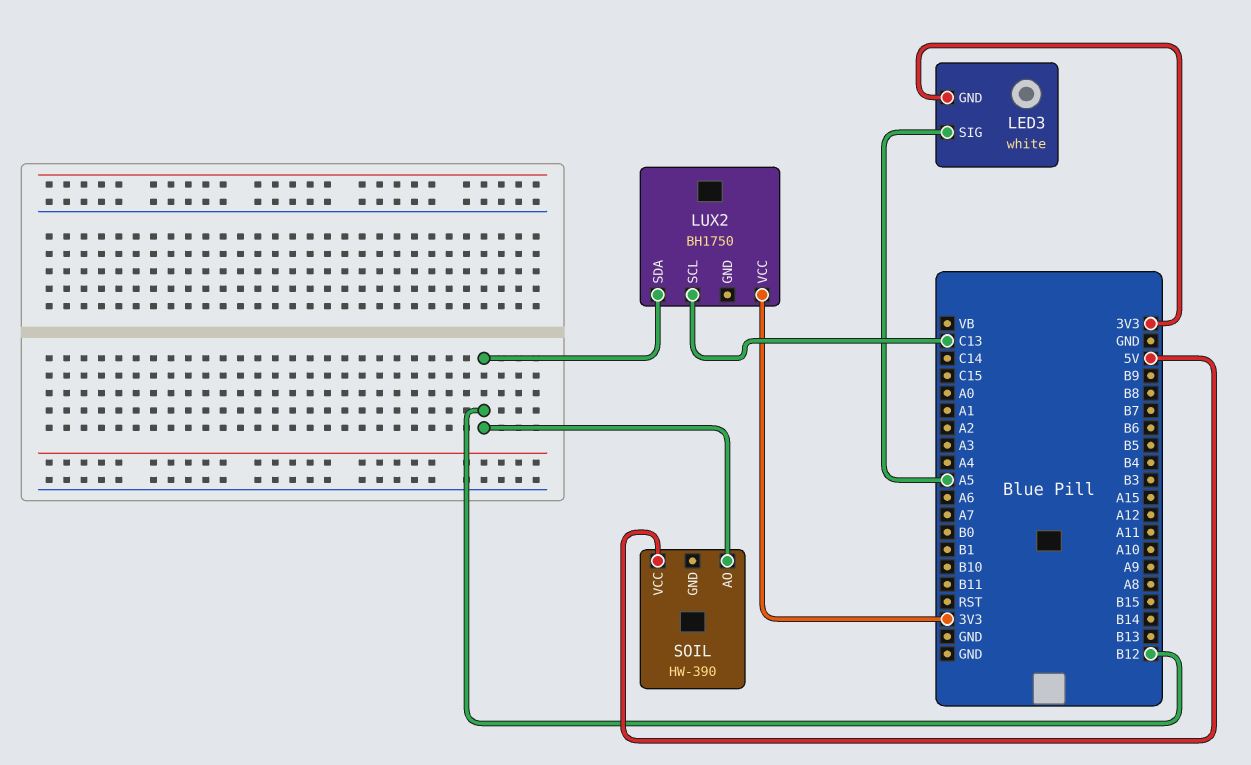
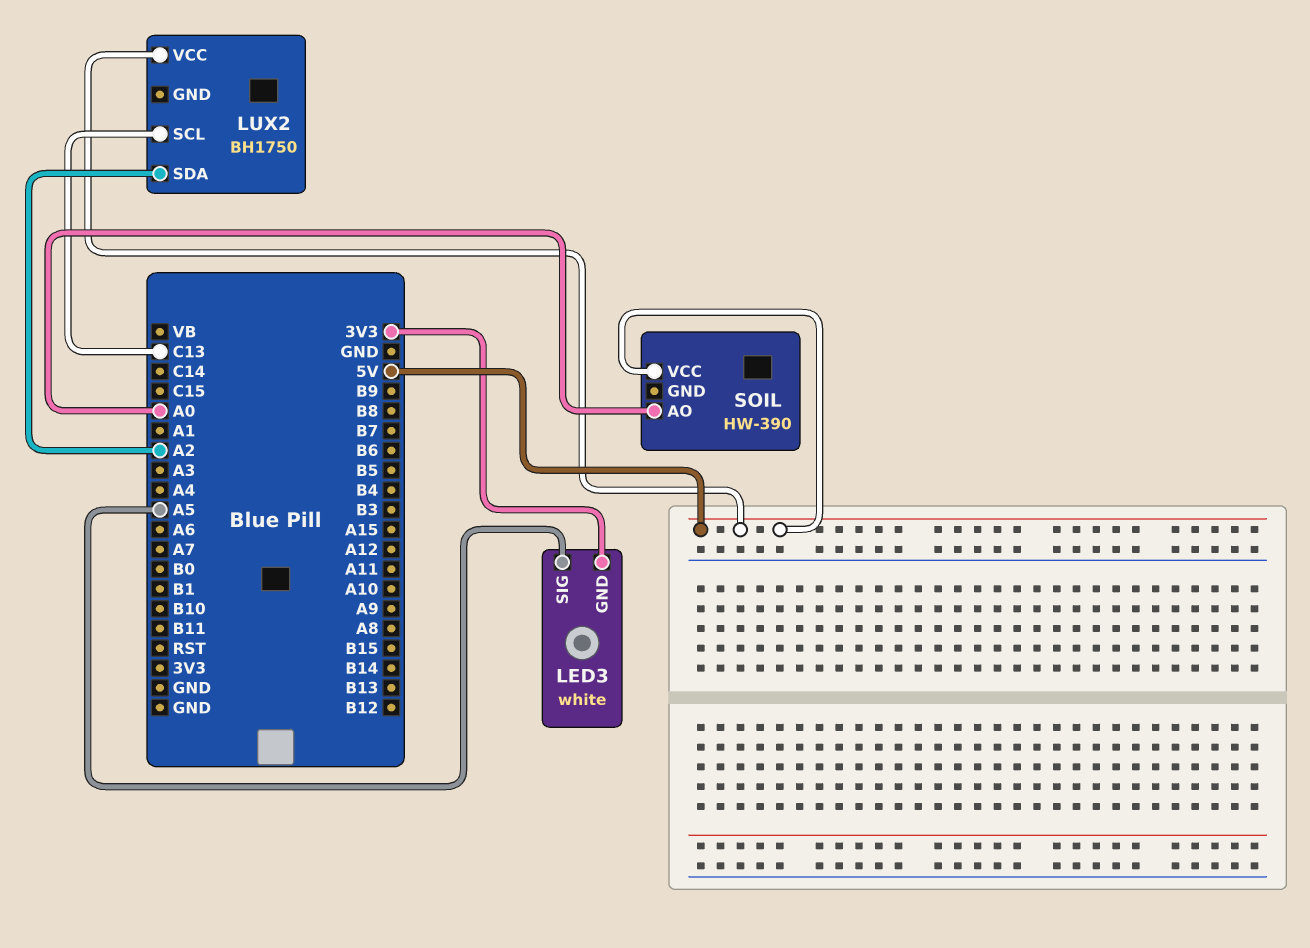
LUX2 pin SDA: B12 -> A2
LUX2 pin VCC: 3V3 -> 5V
SOIL pin AO: B12 -> A0

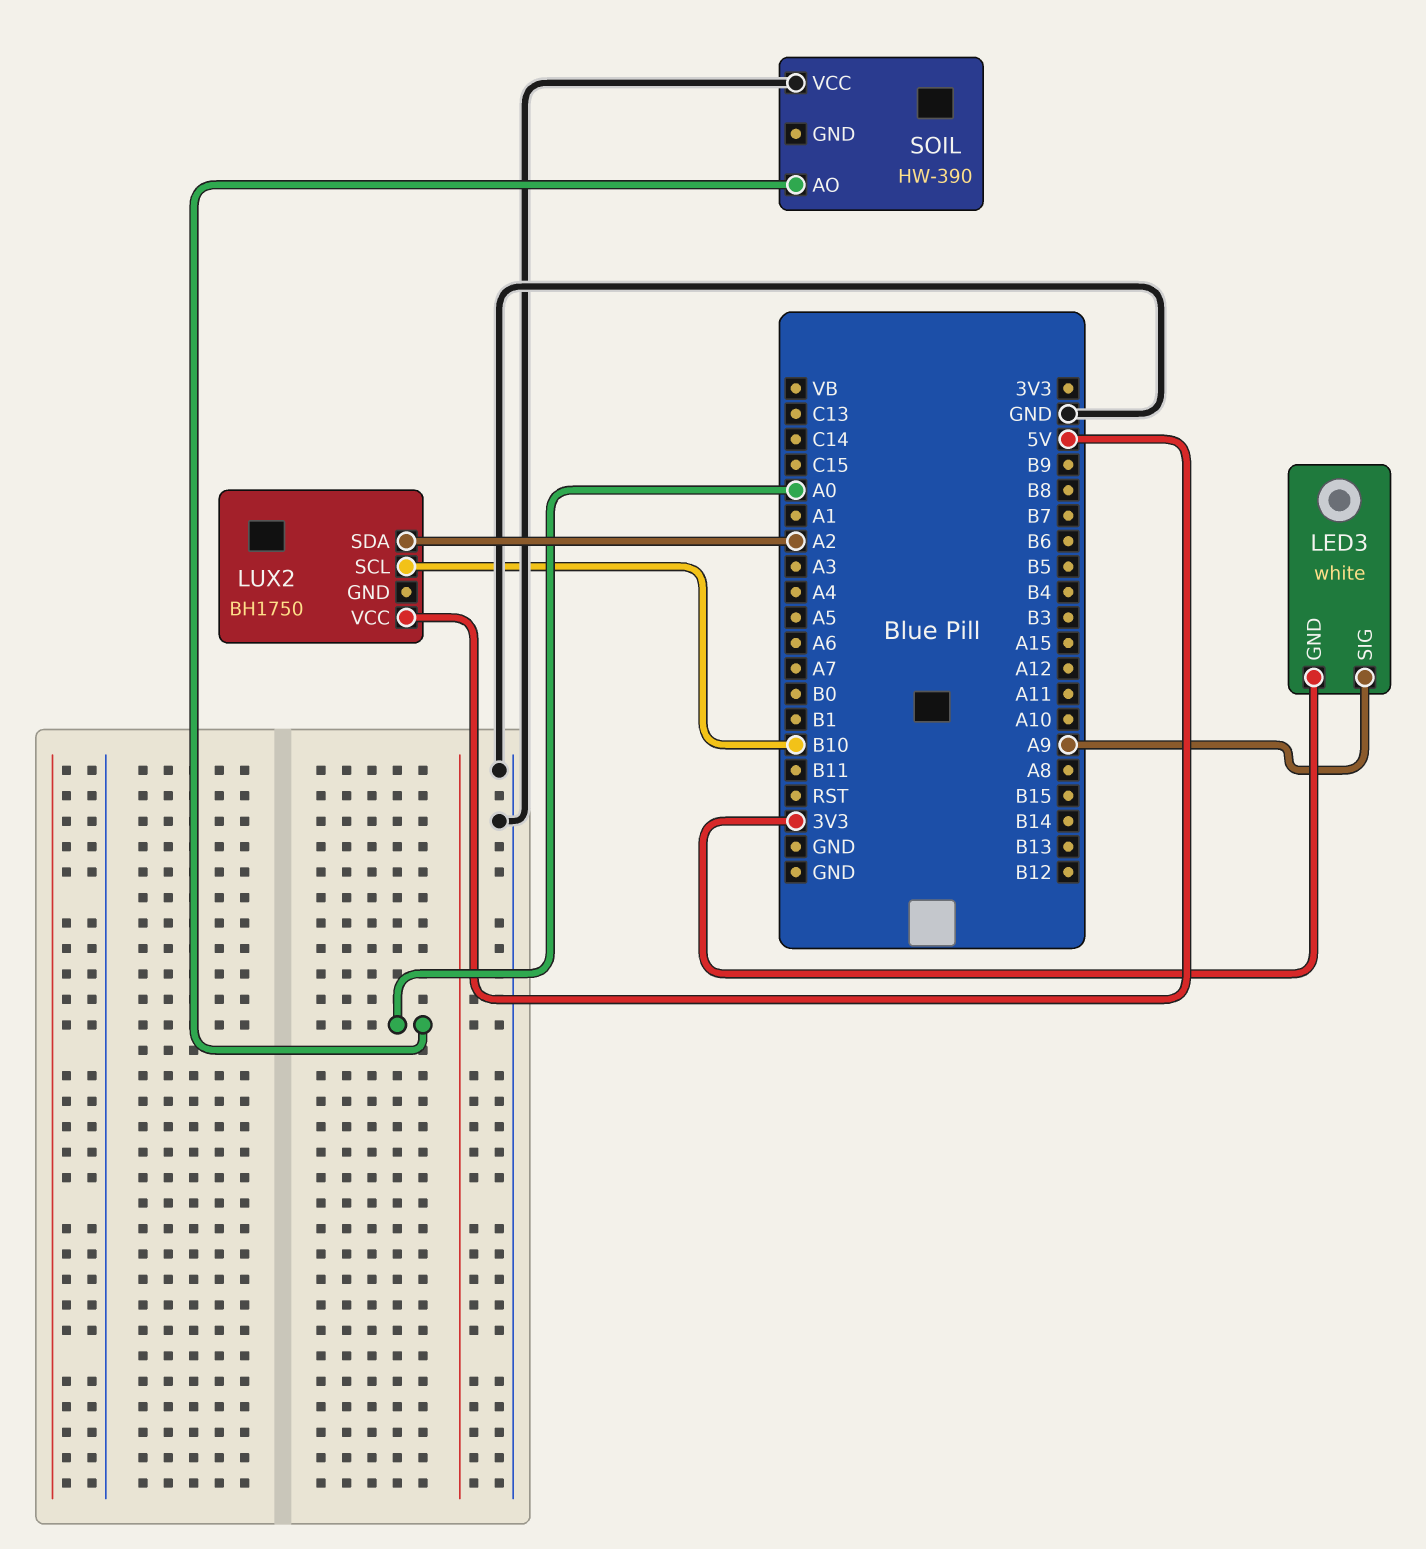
LED3 pin SIG: A5 -> A9
LUX2 pin SCL: C13 -> B10
SOIL pin VCC: 5V -> GND

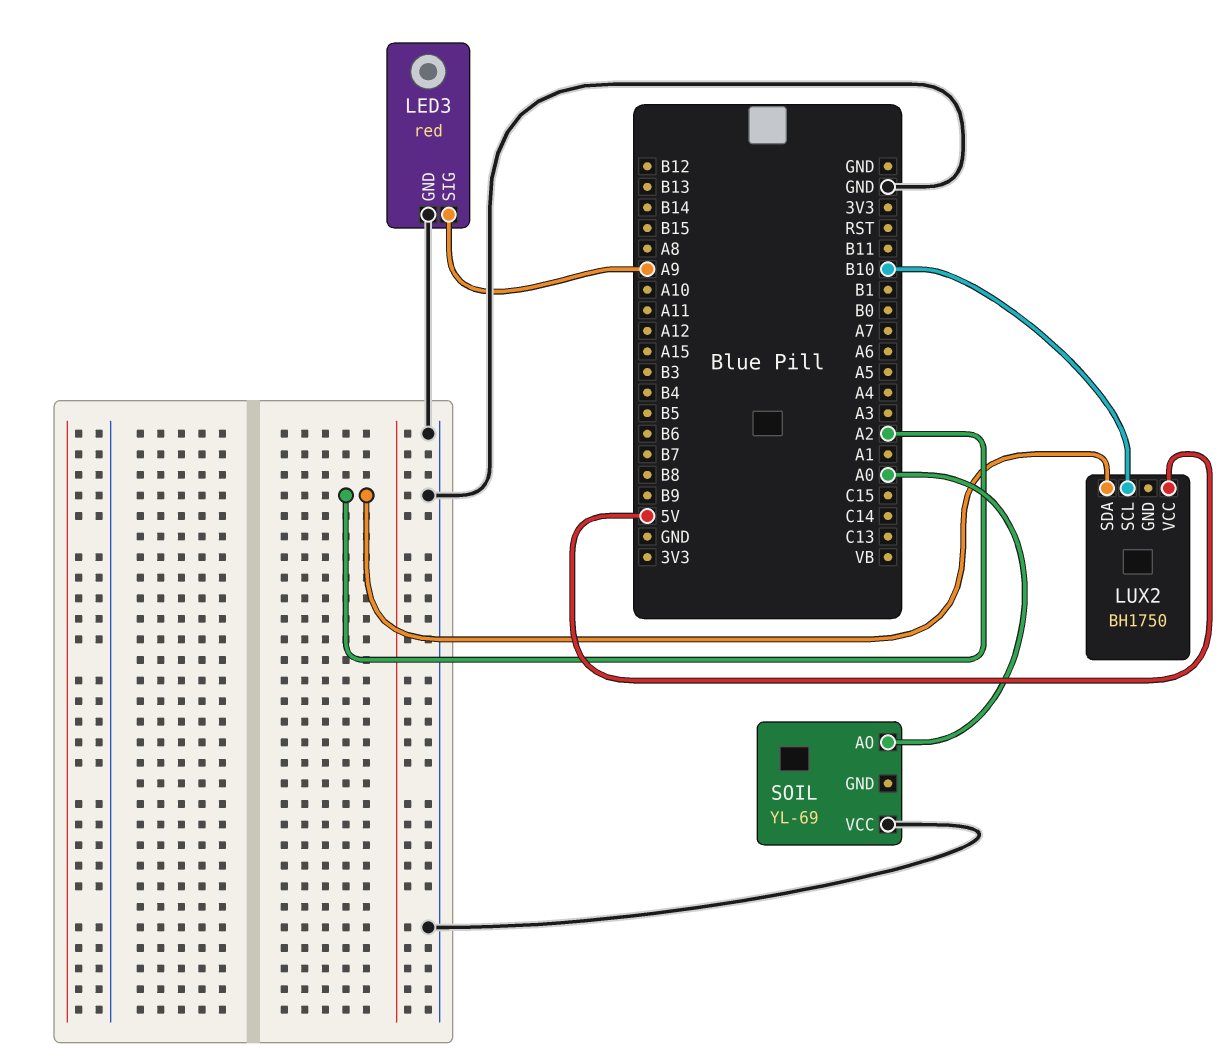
LED3: white -> red
LED3 pin GND: 3V3 -> GND
SOIL: HW-390 -> YL-69

